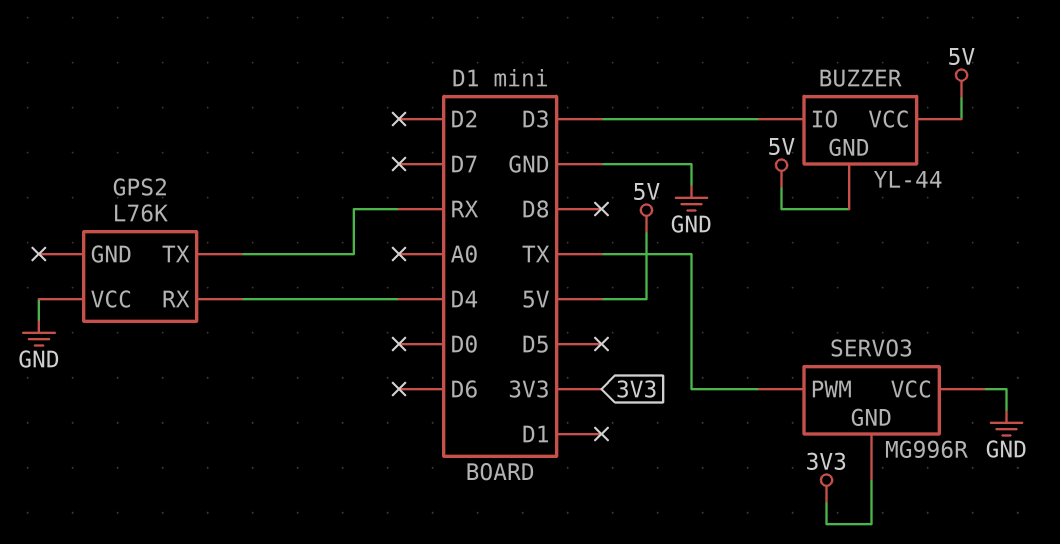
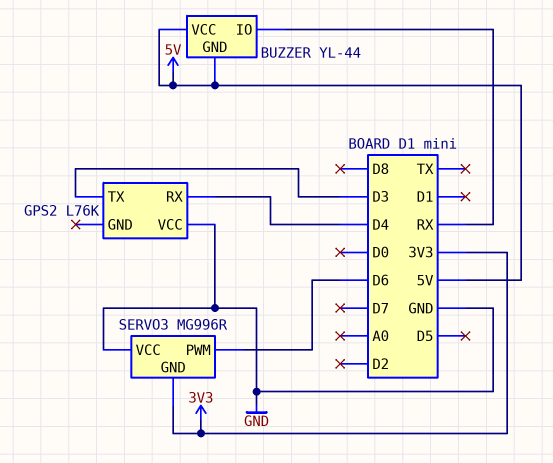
BUZZER pin IO: D3 -> RX
GPS2 pin TX: RX -> D3
SERVO3 pin PWM: TX -> D6

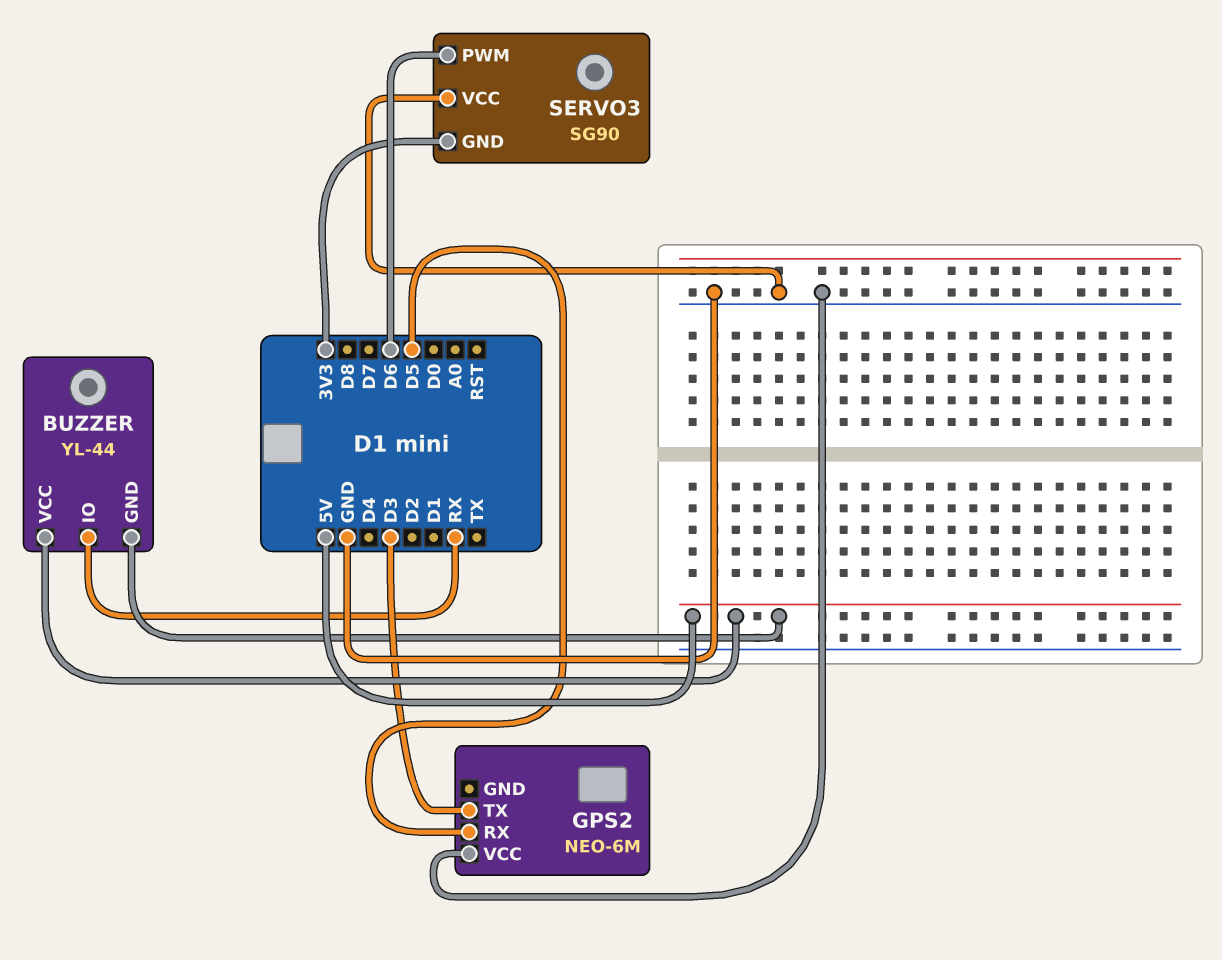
GPS2: L76K -> NEO-6M
GPS2 pin RX: D4 -> D5
SERVO3: MG996R -> SG90

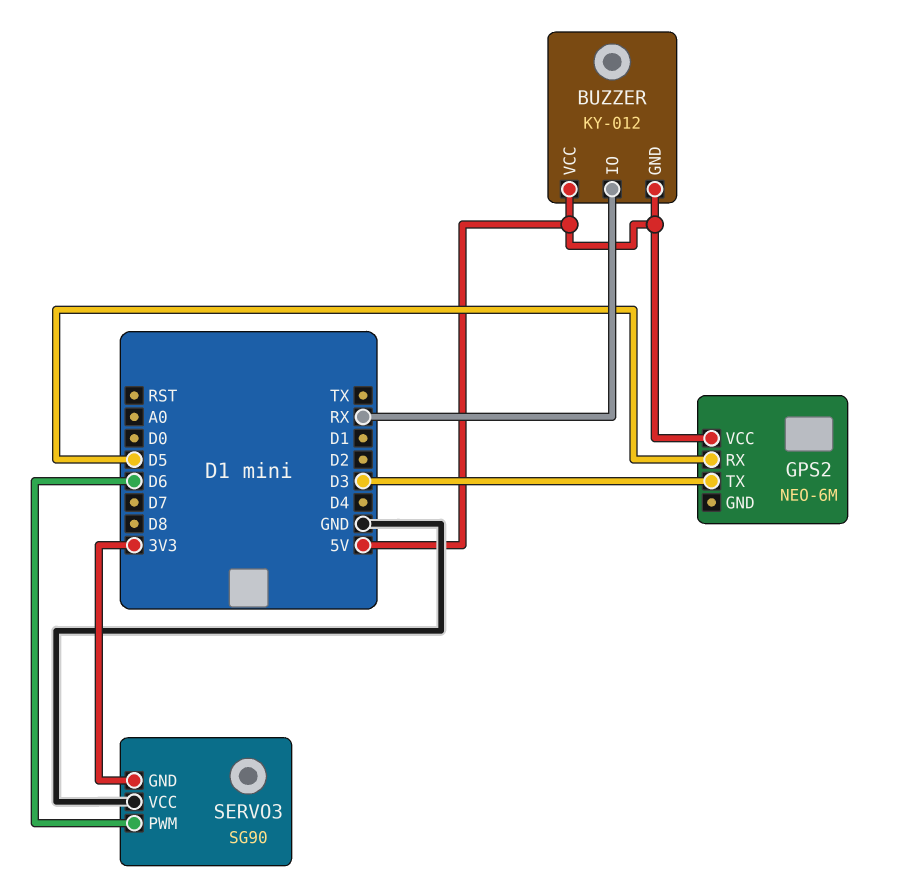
BUZZER: YL-44 -> KY-012
GPS2 pin VCC: GND -> 5V

